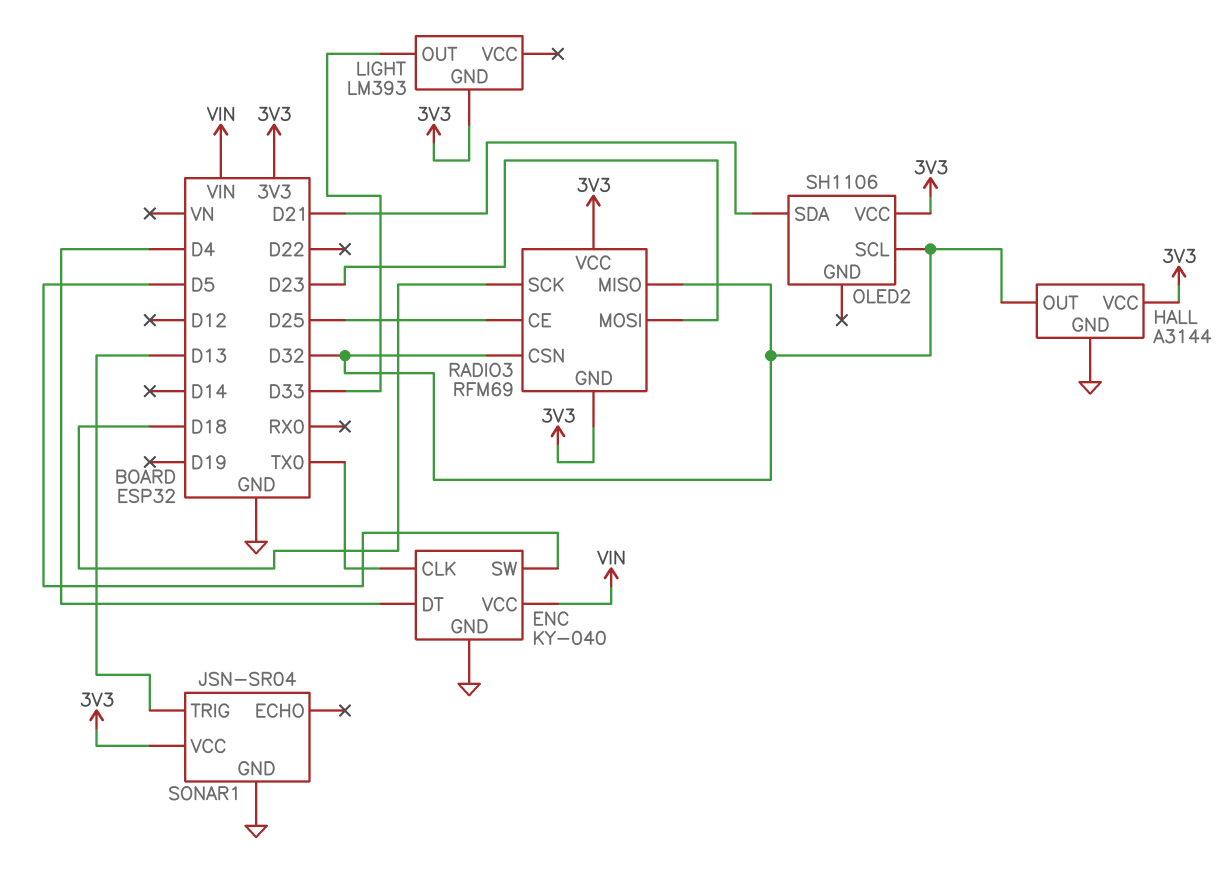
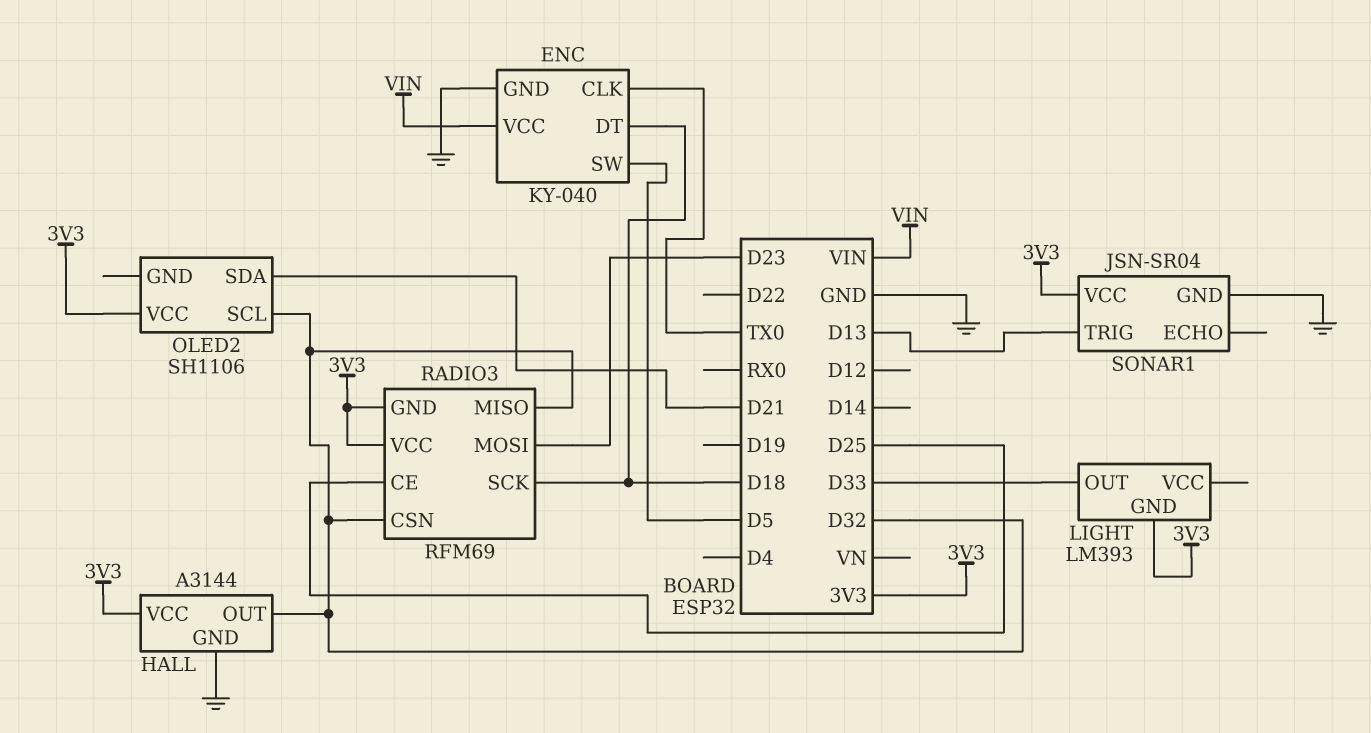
ENC pin DT: D4 -> D18

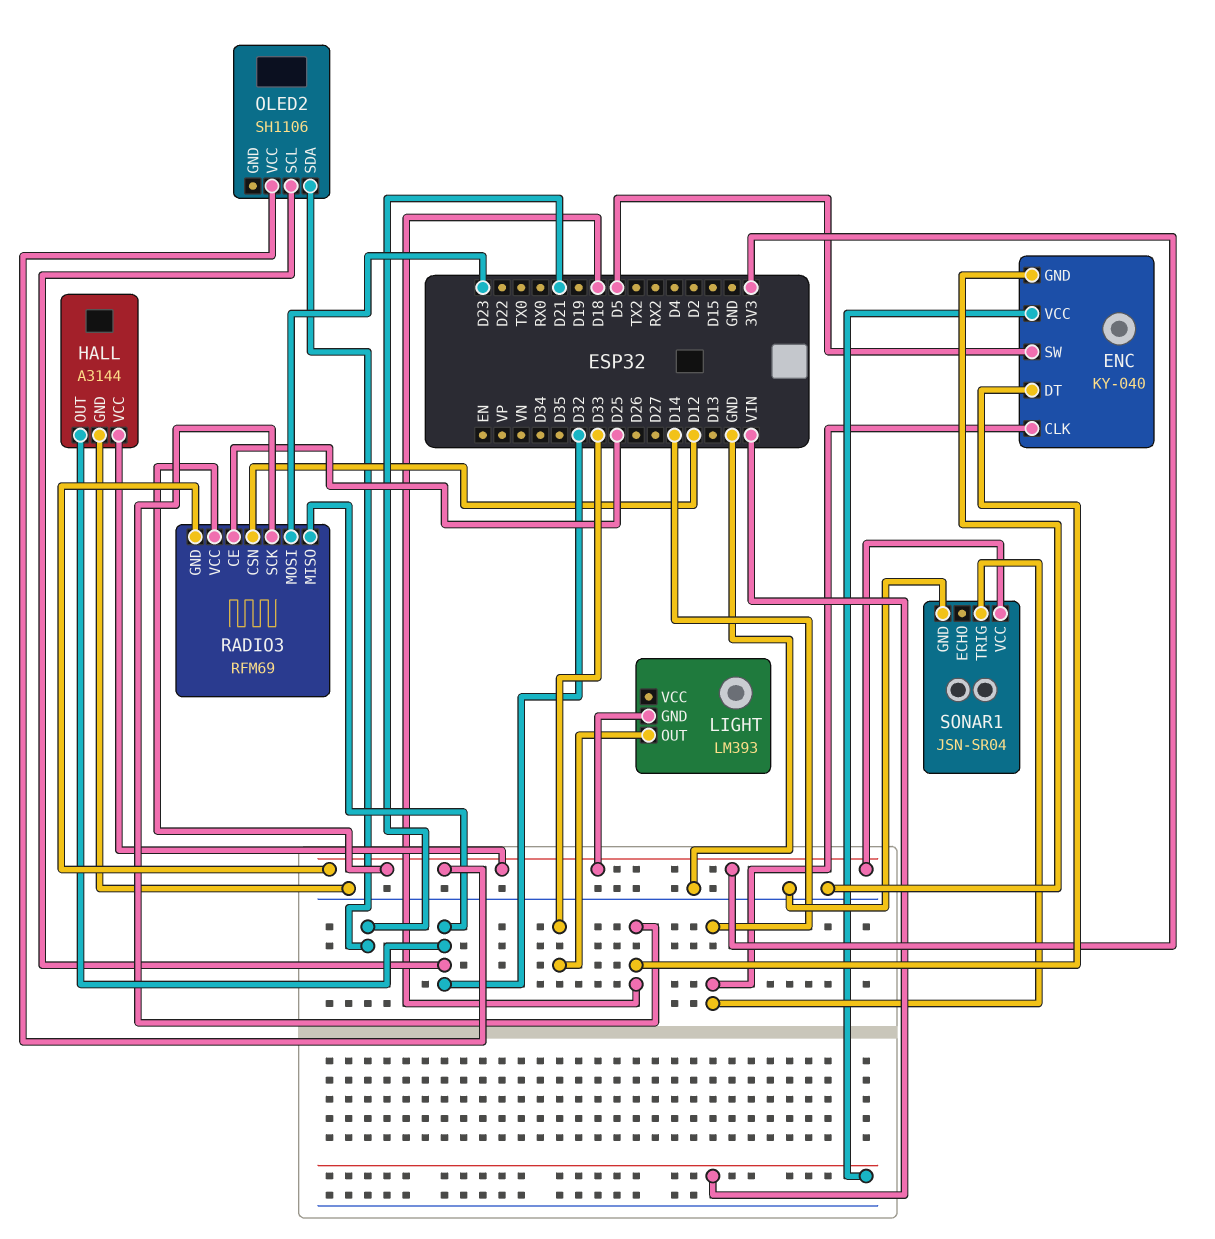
ENC pin CLK: TX0 -> D14
RADIO3 pin CSN: D32 -> D12
SONAR1 pin TRIG: D13 -> D14

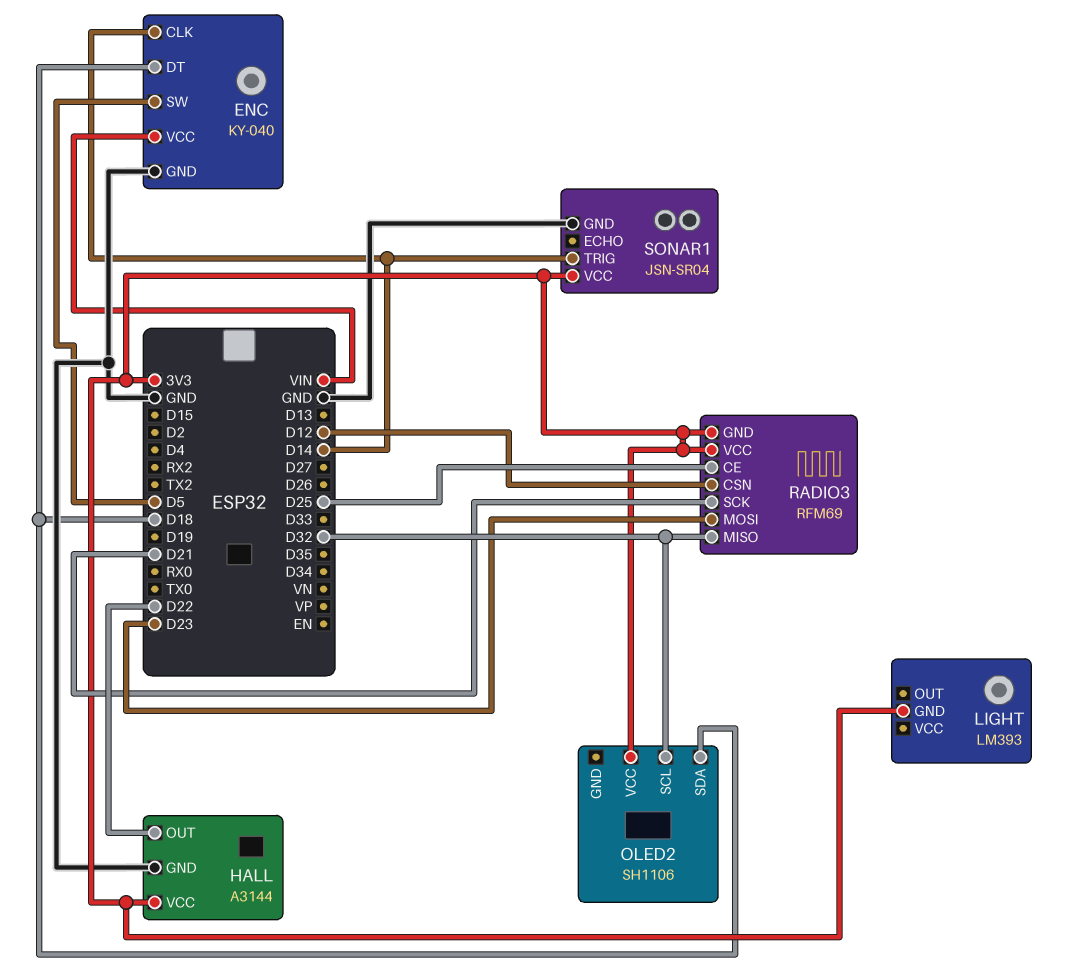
HALL pin OUT: D32 -> D22
LIGHT pin OUT: D33 -> none
OLED2 pin SDA: D21 -> D18
RADIO3 pin SCK: D18 -> D21

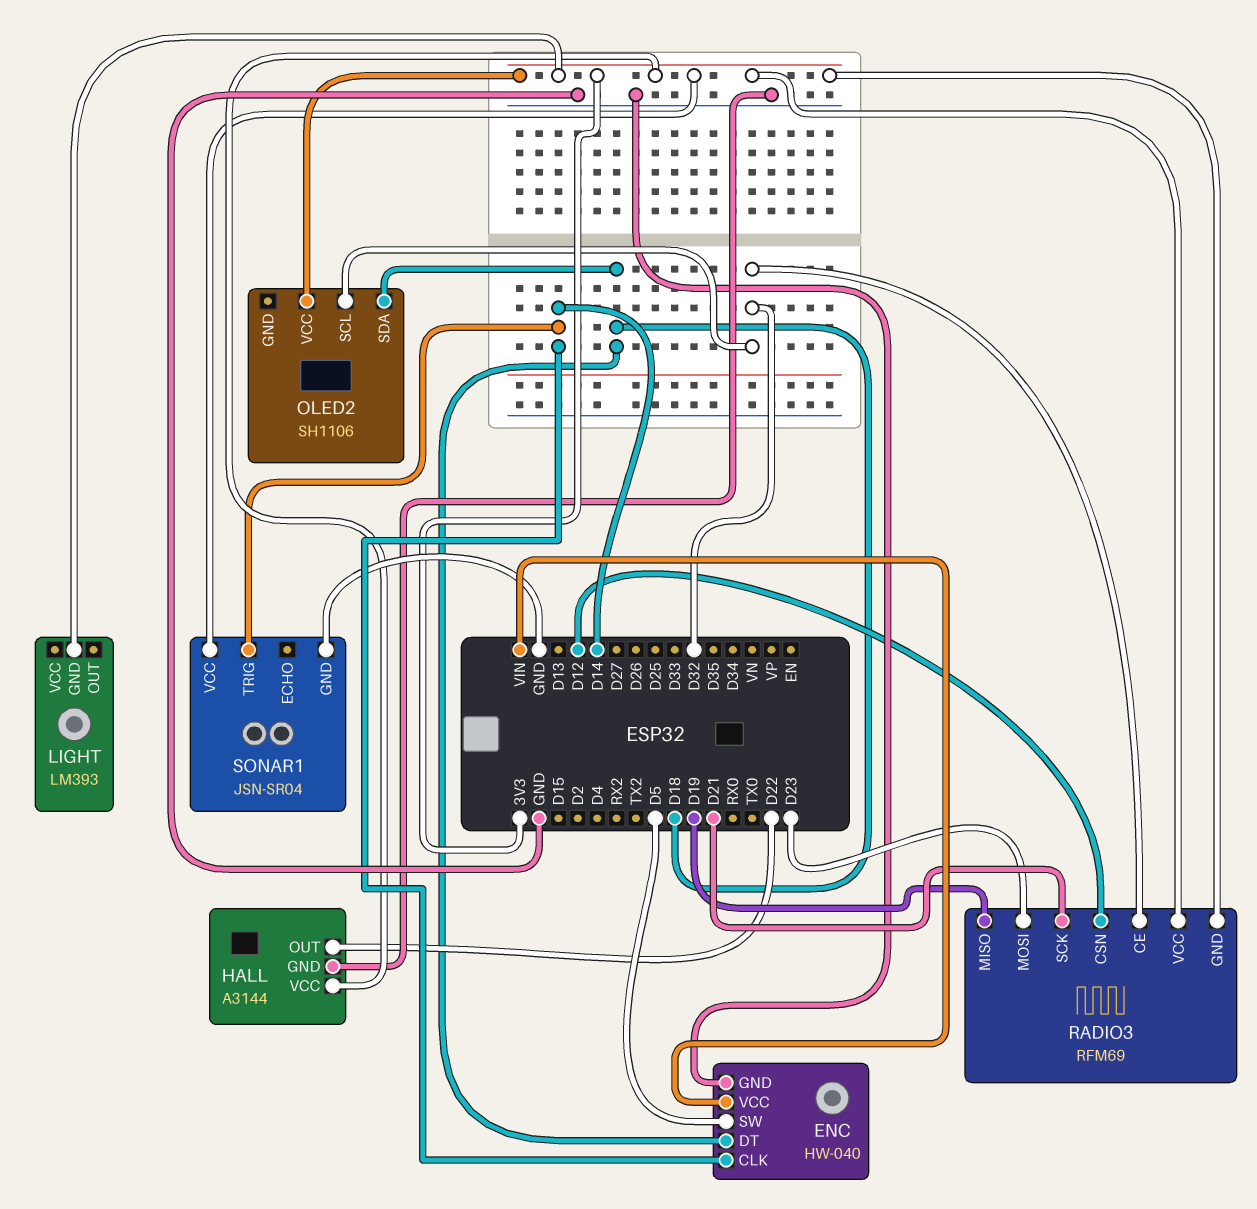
ENC: KY-040 -> HW-040
RADIO3 pin CE: D25 -> D32
RADIO3 pin MISO: D32 -> D19

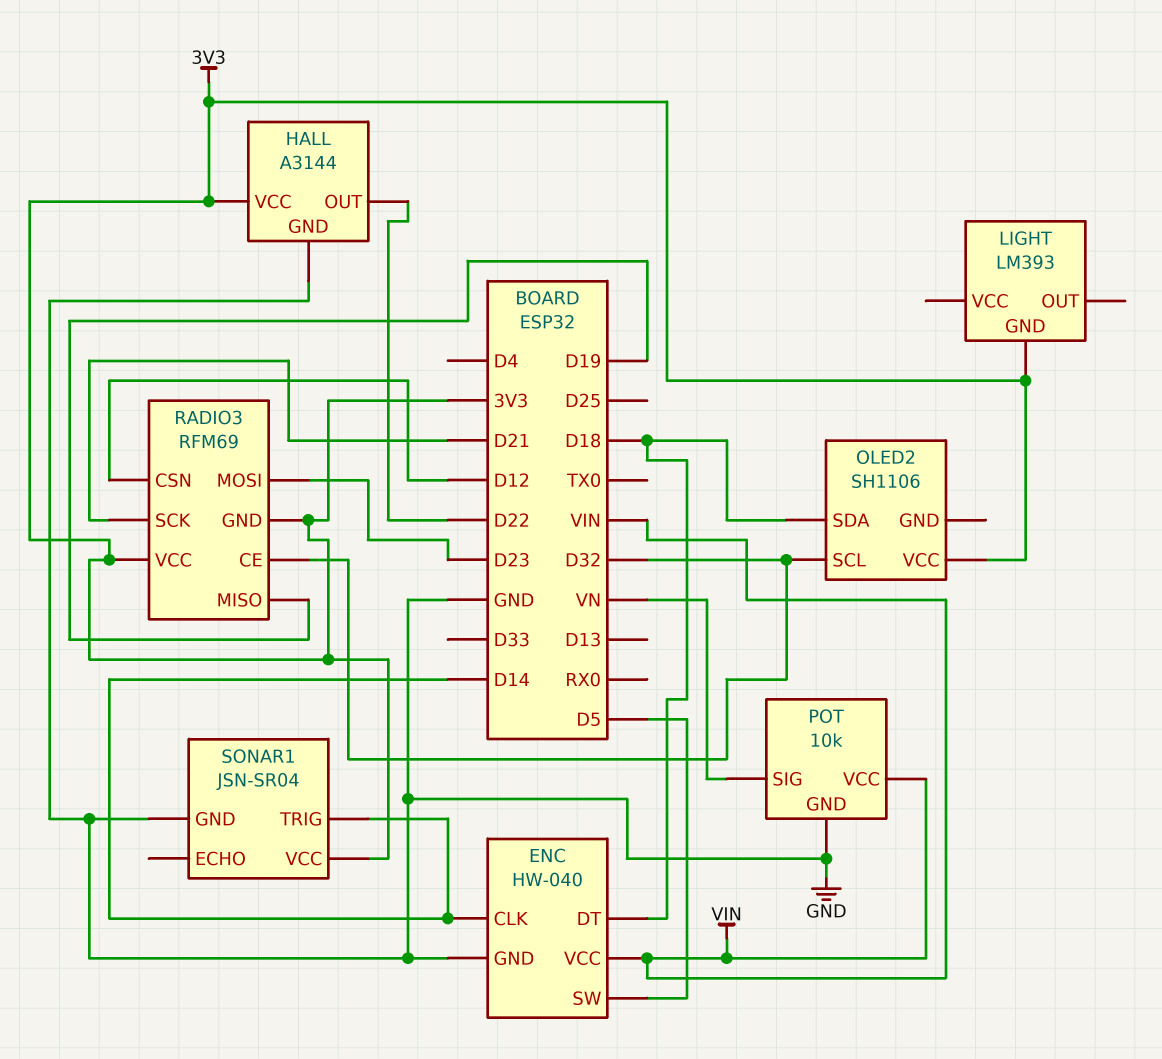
POT: none -> 10k
POT pin GND: none -> GND
POT pin SIG: none -> VN
POT pin VCC: none -> VIN

